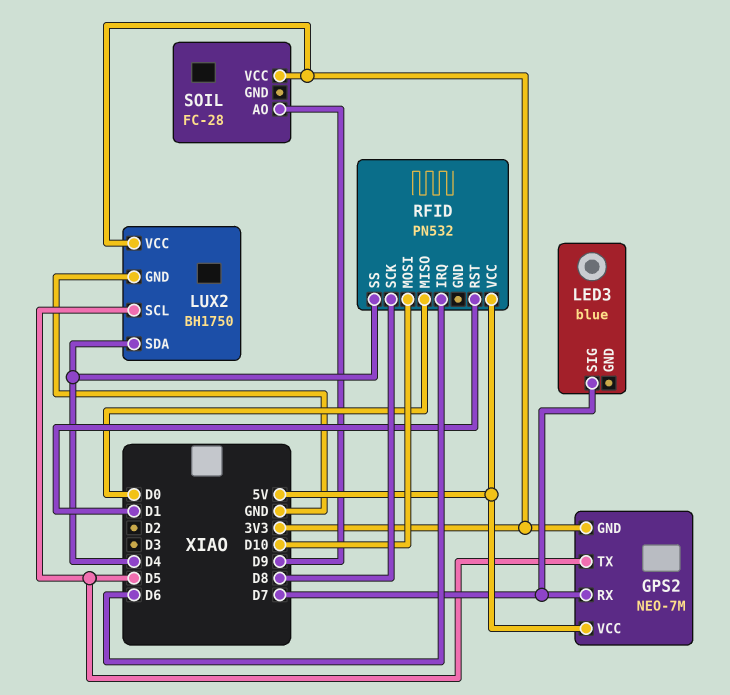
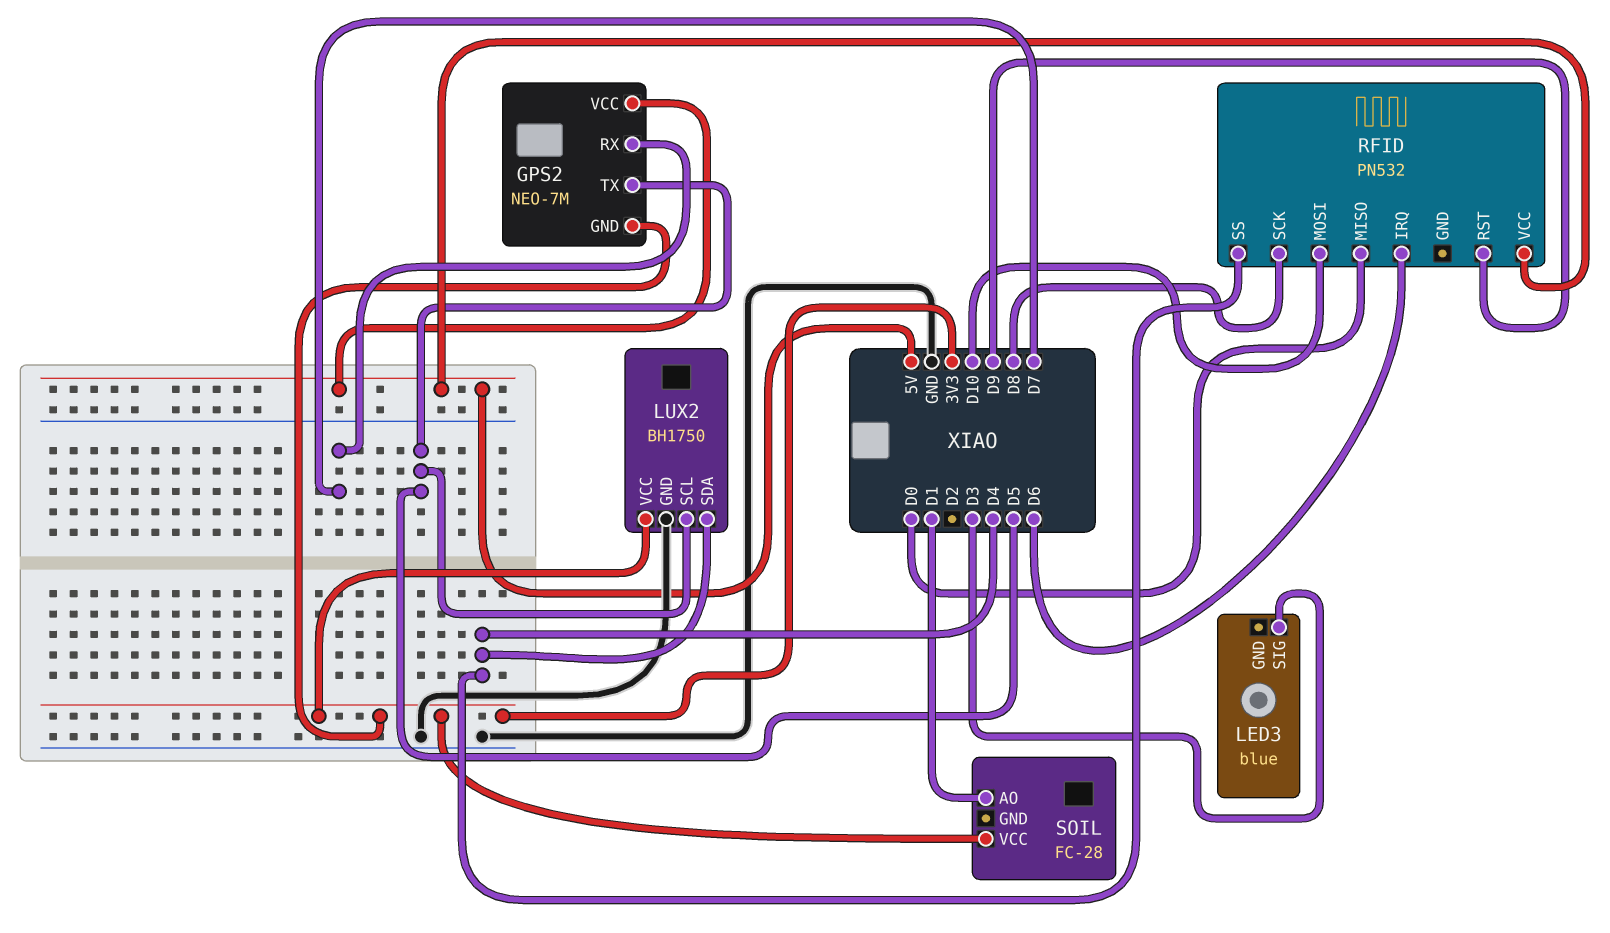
LED3 pin SIG: D7 -> D3
RFID pin RST: D1 -> D9
SOIL pin AO: D9 -> D1

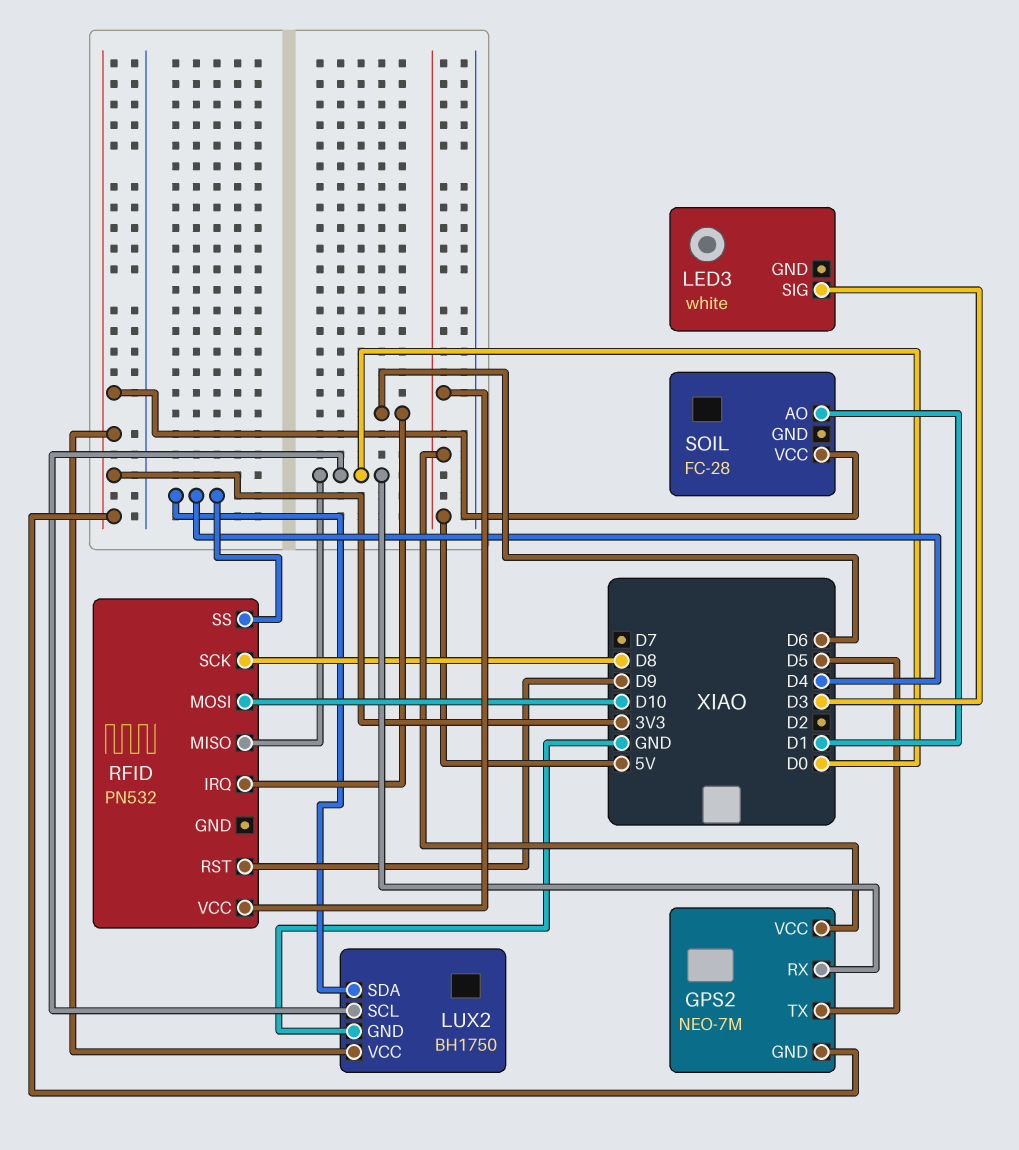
GPS2 pin RX: D7 -> D0
LED3: blue -> white
LUX2 pin SCL: D5 -> D0

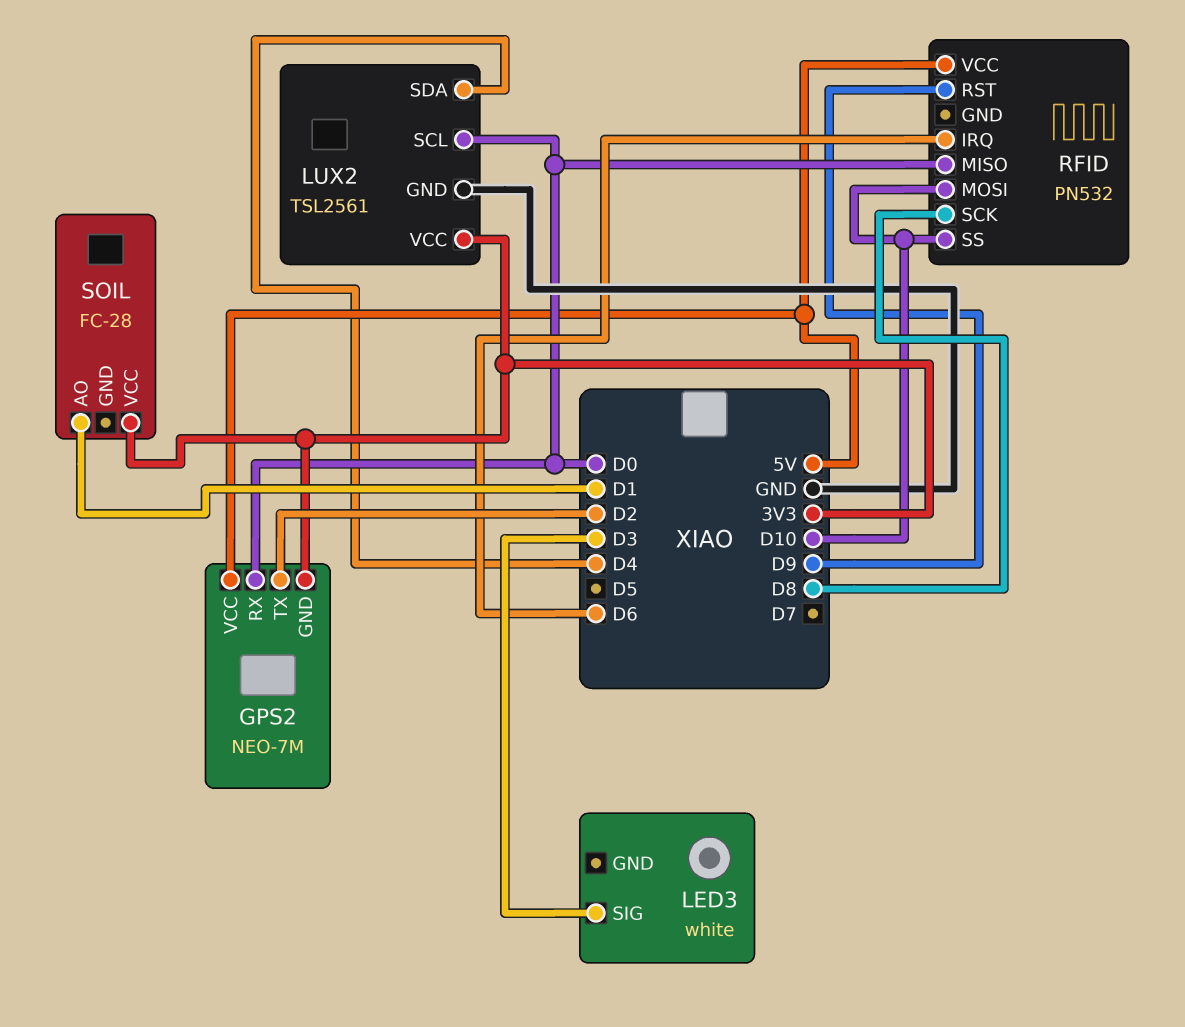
GPS2 pin TX: D5 -> D2
LUX2: BH1750 -> TSL2561
RFID pin SS: D4 -> D10

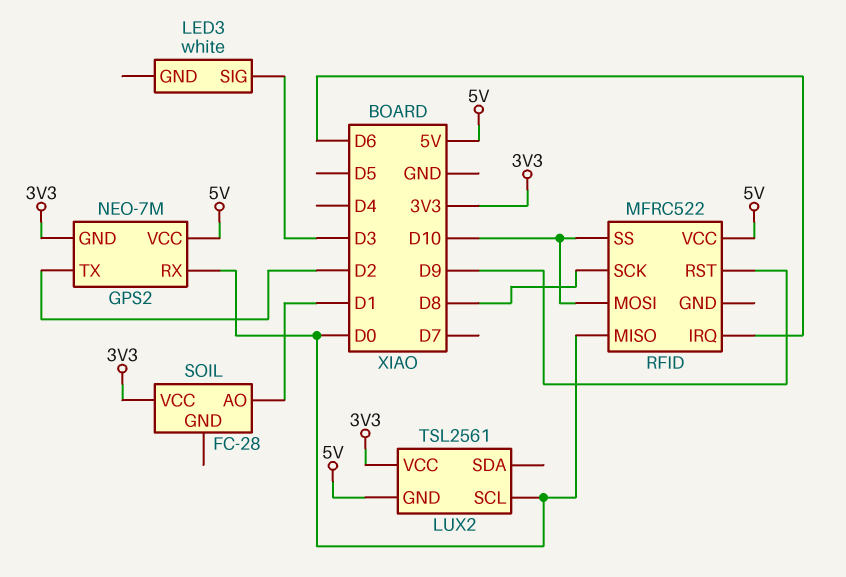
LUX2 pin GND: GND -> 5V
LUX2 pin SDA: D4 -> none
RFID: PN532 -> MFRC522

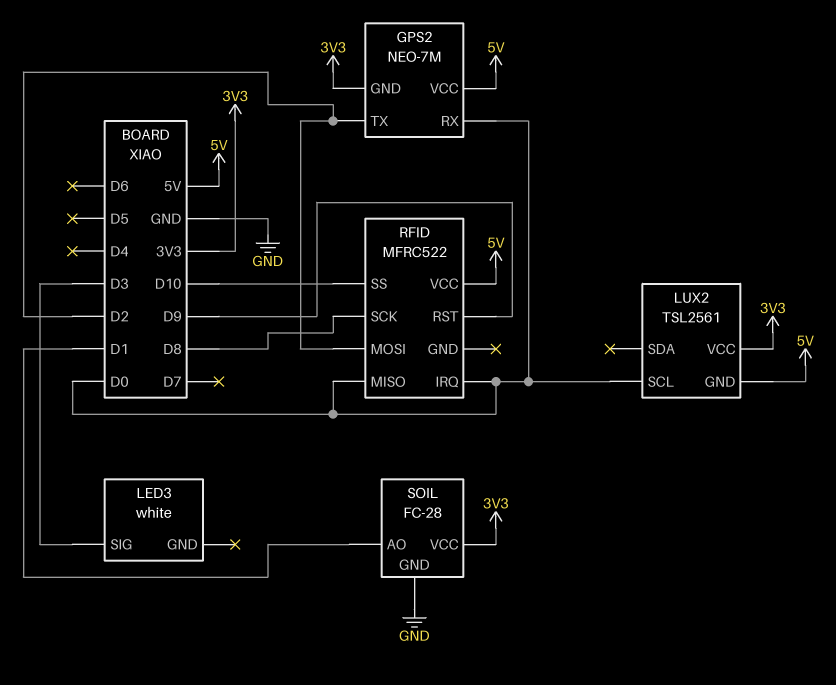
RFID pin IRQ: D6 -> D0
RFID pin MOSI: D10 -> D2
SOIL pin GND: none -> GND

